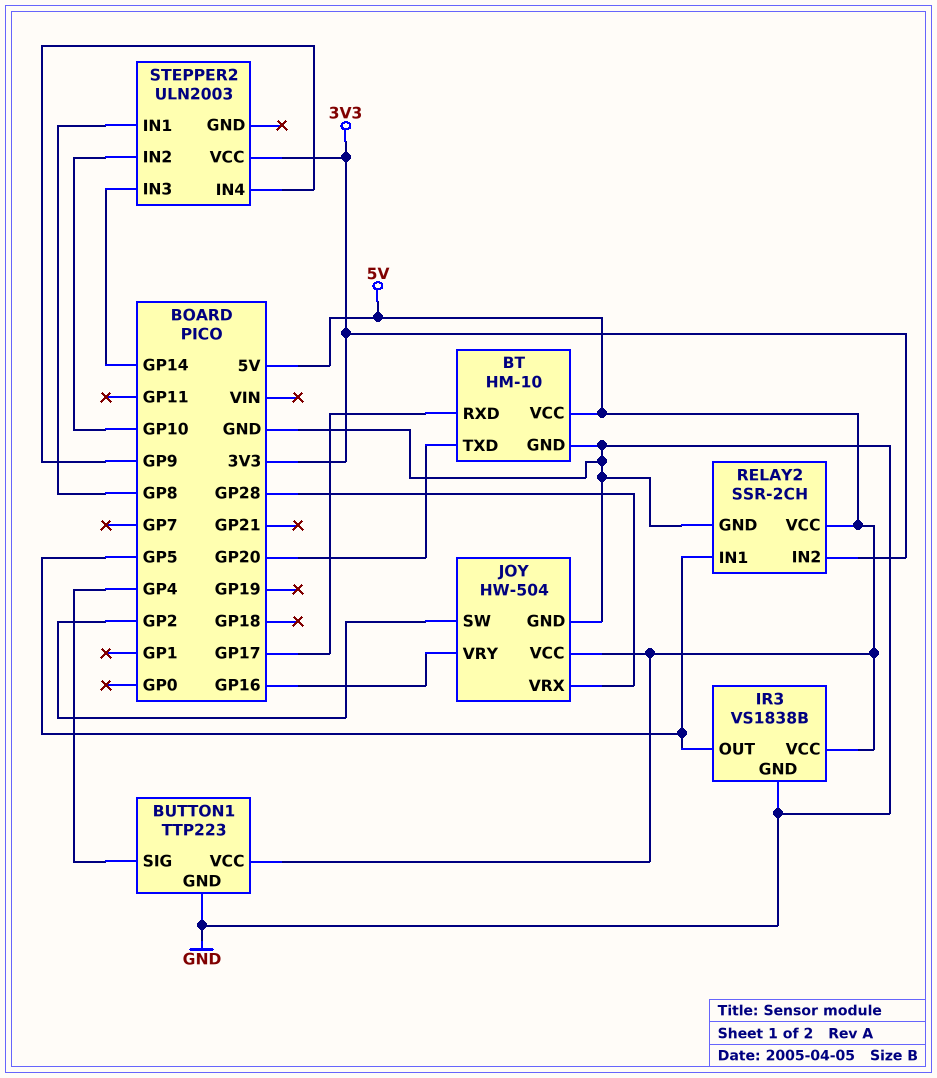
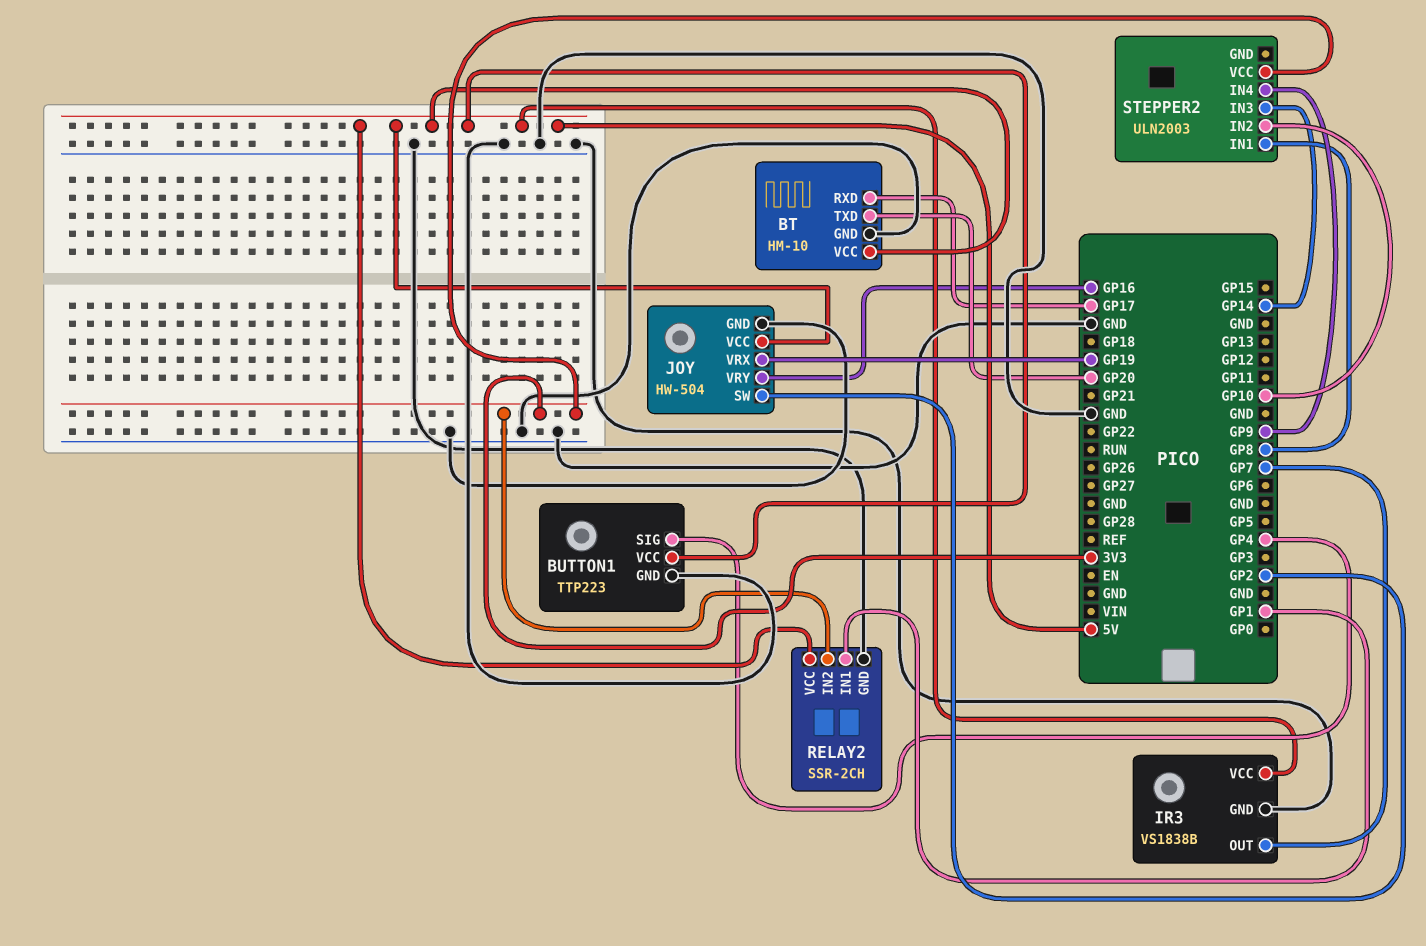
IR3 pin OUT: GP5 -> GP7
JOY pin VRX: GP28 -> GP19
RELAY2 pin IN1: GP5 -> GP1

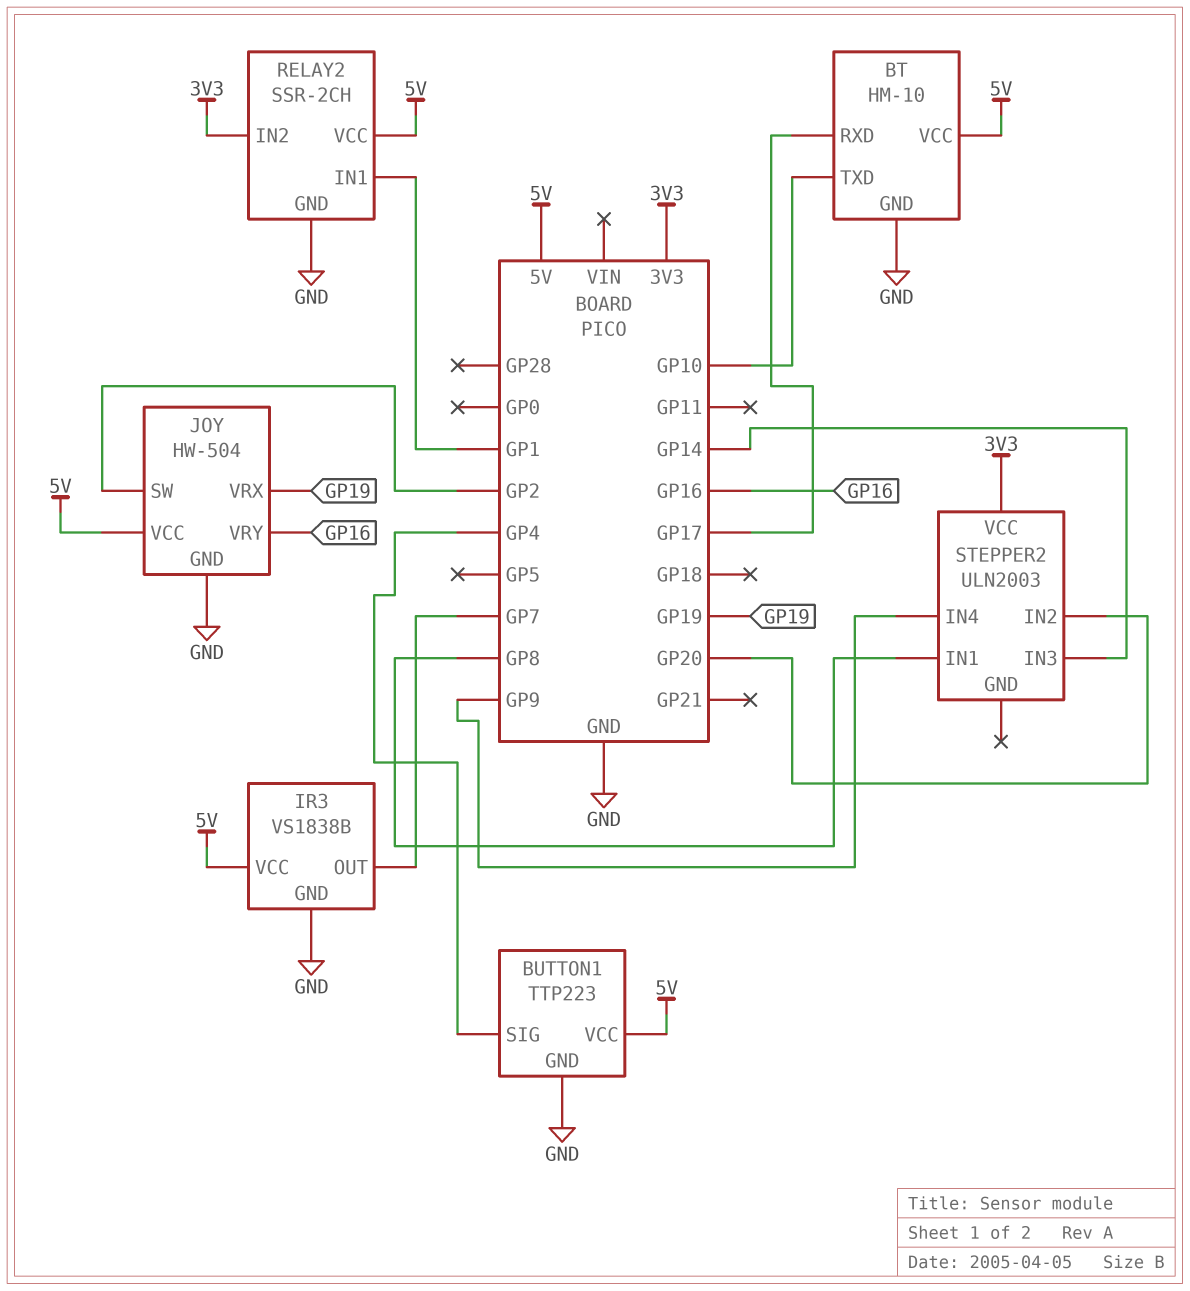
BT pin TXD: GP20 -> GP10
STEPPER2 pin IN2: GP10 -> GP20

